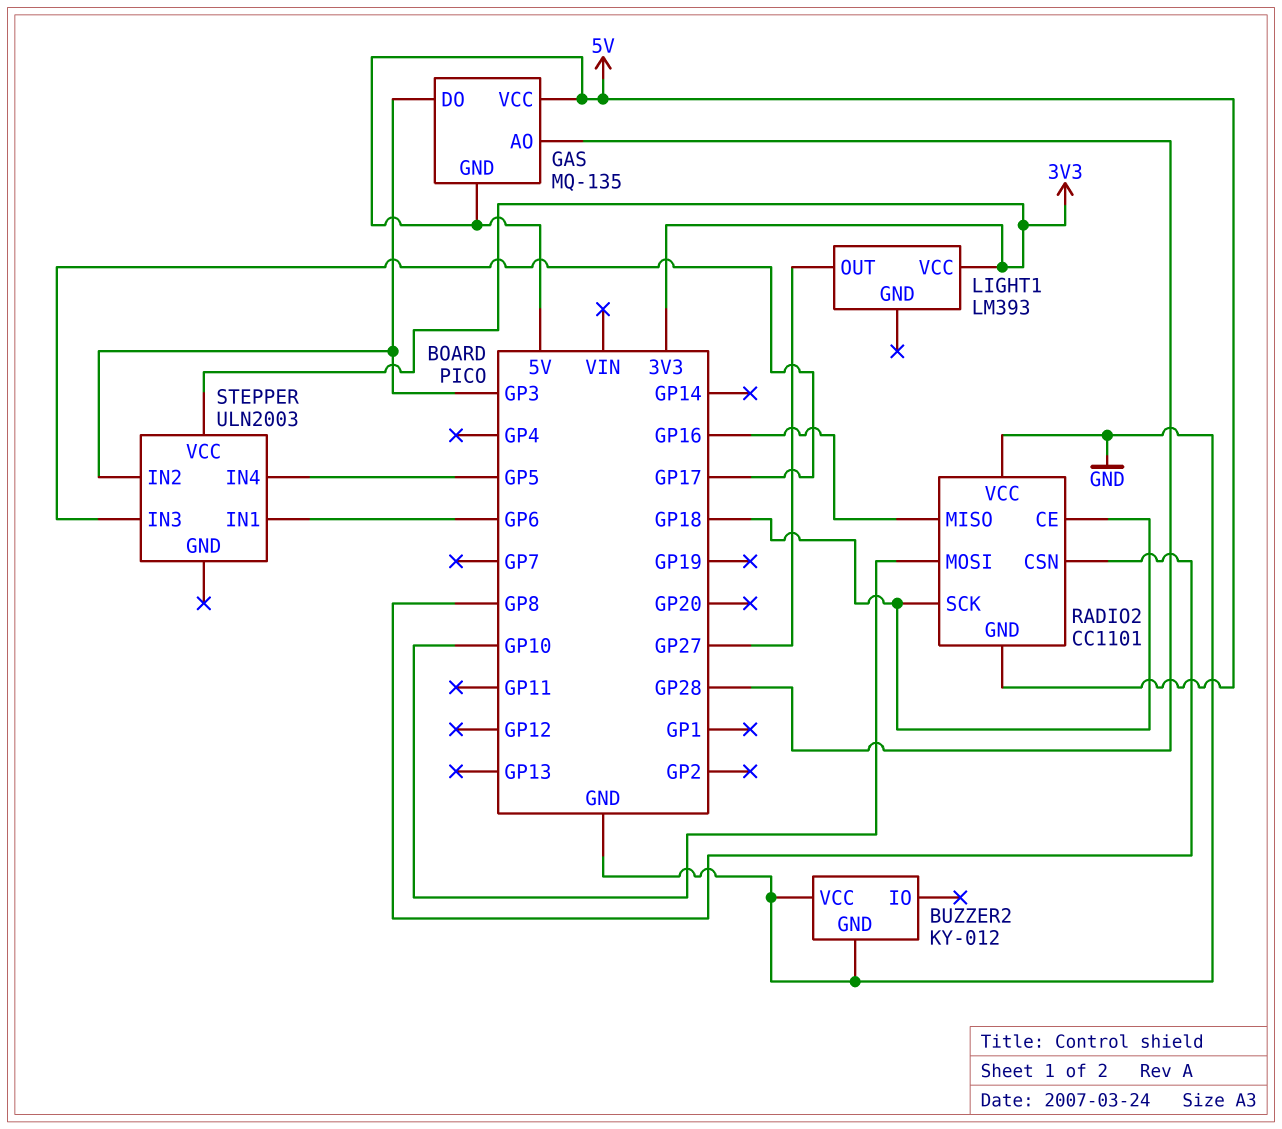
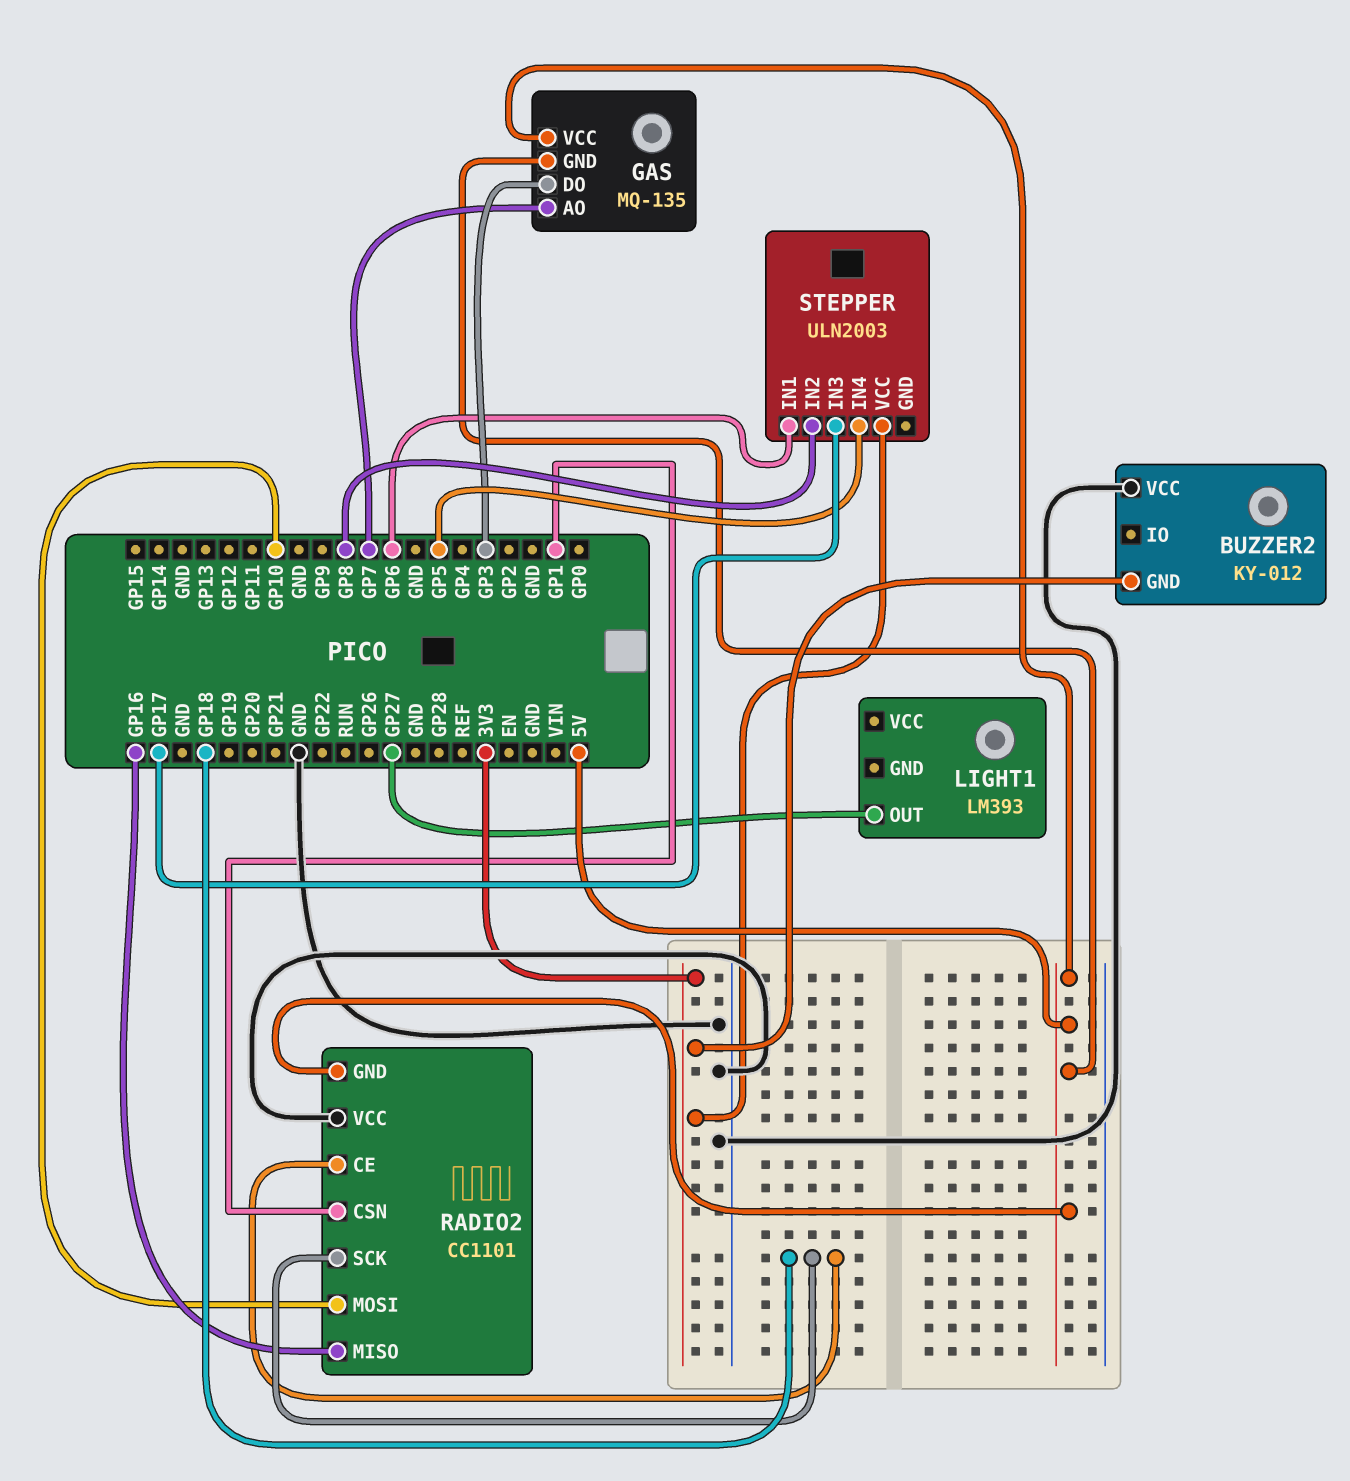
BUZZER2 pin GND: GND -> 3V3
GAS pin AO: GP28 -> GP7
LIGHT1 pin VCC: 3V3 -> none
RADIO2 pin CSN: GP8 -> GP1
STEPPER pin IN2: GP3 -> GP8

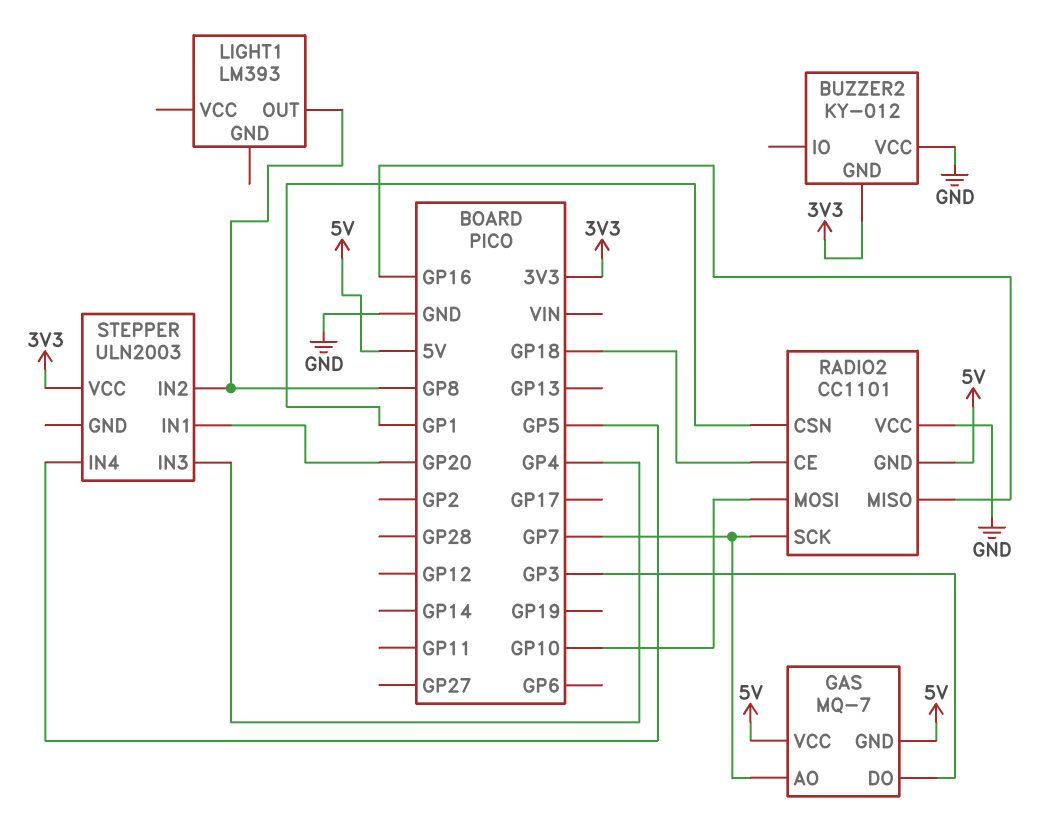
GAS: MQ-135 -> MQ-7
LIGHT1 pin OUT: GP27 -> GP8
RADIO2 pin SCK: GP18 -> GP7
STEPPER pin IN1: GP6 -> GP20
STEPPER pin IN3: GP17 -> GP4

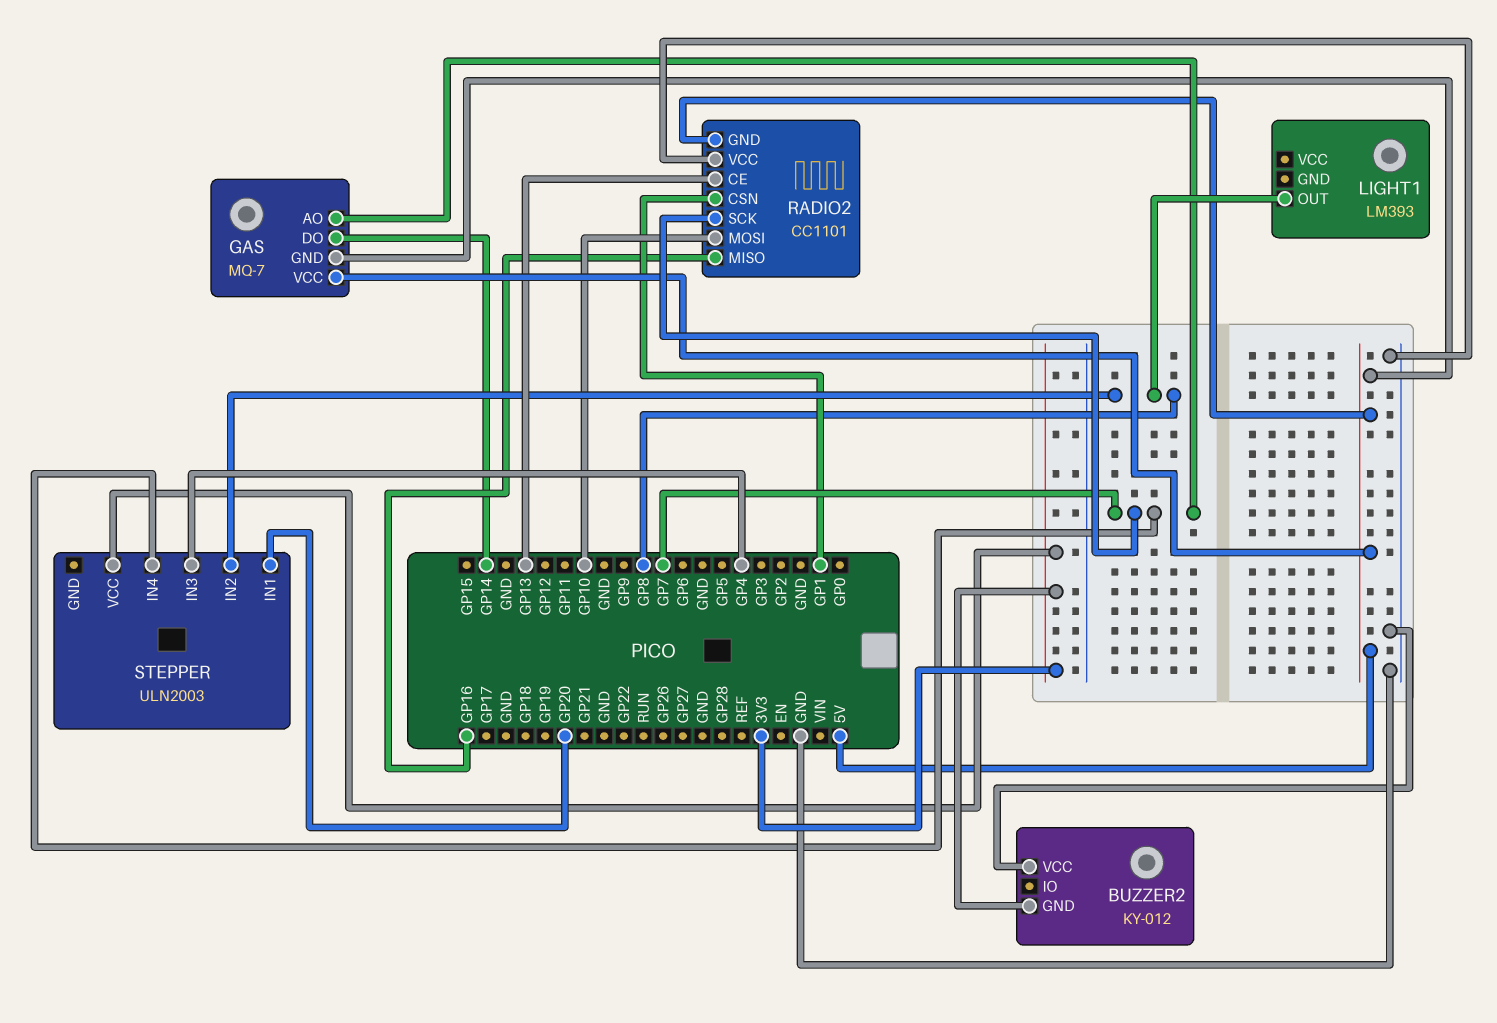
GAS pin DO: GP3 -> GP14
RADIO2 pin CE: GP18 -> GP13
STEPPER pin IN4: GP5 -> GP7

